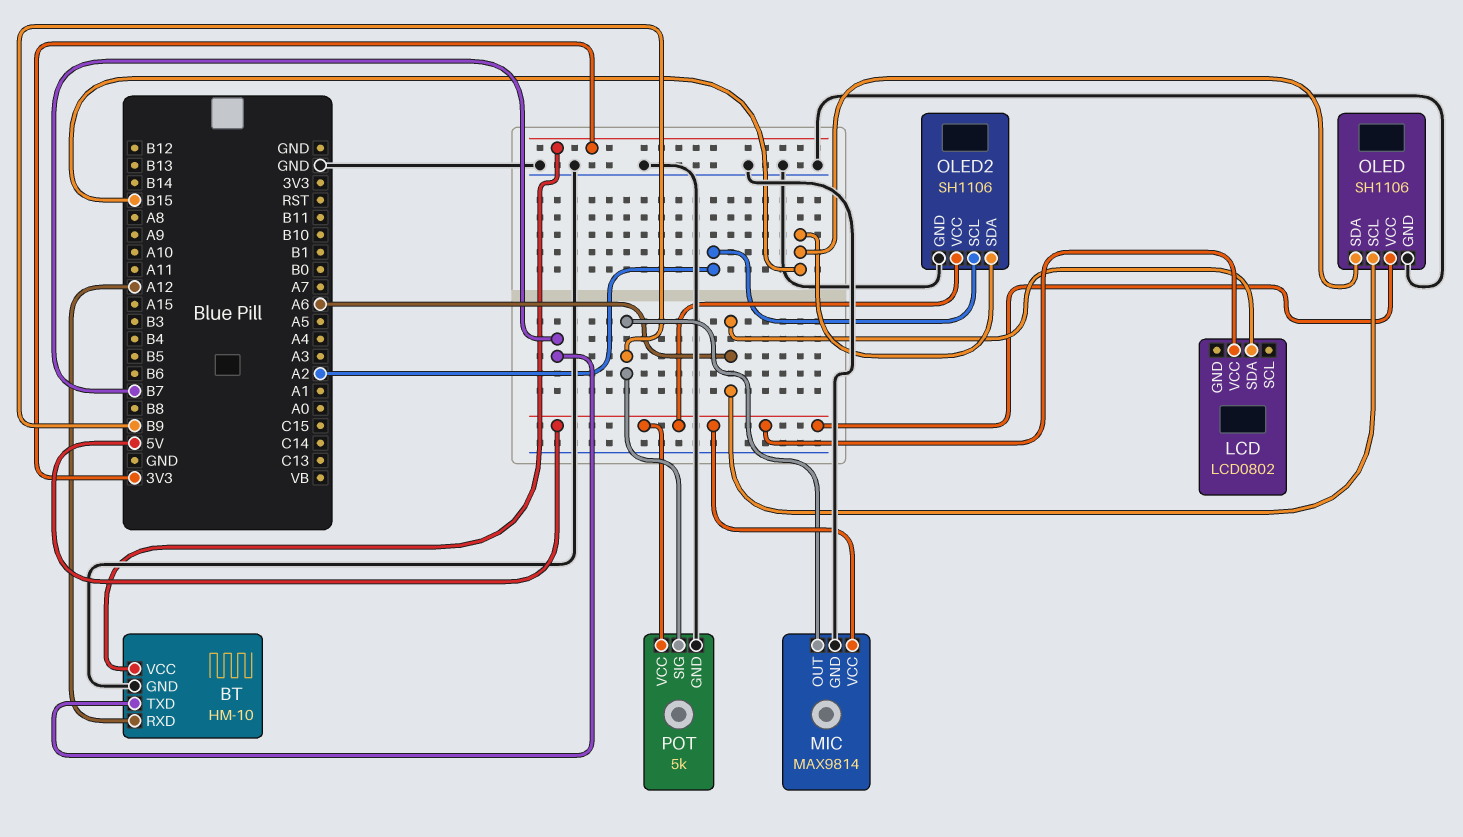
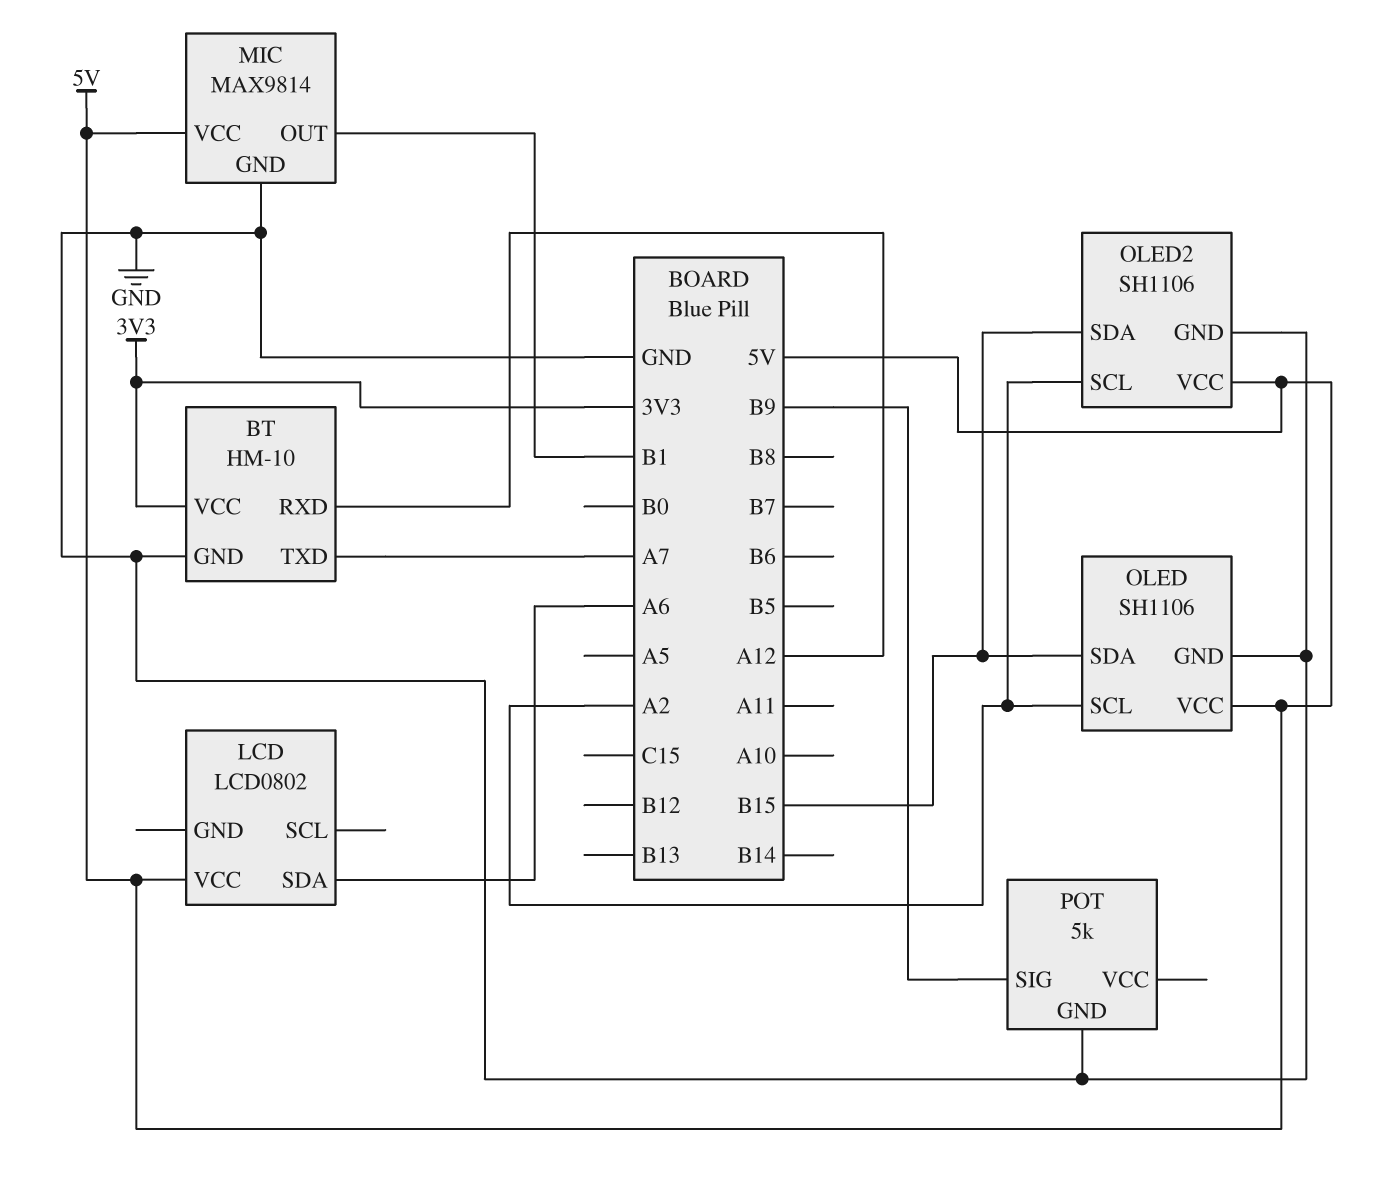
BT pin TXD: B7 -> A7
MIC pin OUT: B9 -> B1
OLED pin SCL: A6 -> A2
POT pin VCC: 5V -> none

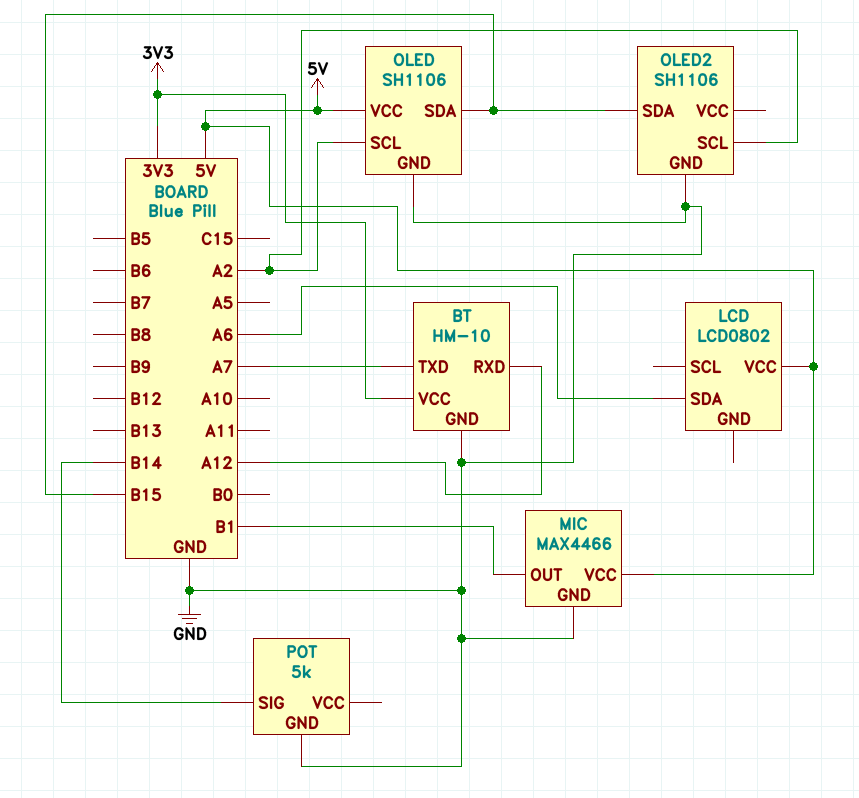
MIC: MAX9814 -> MAX4466
OLED2 pin VCC: 5V -> none
POT pin SIG: B9 -> B14

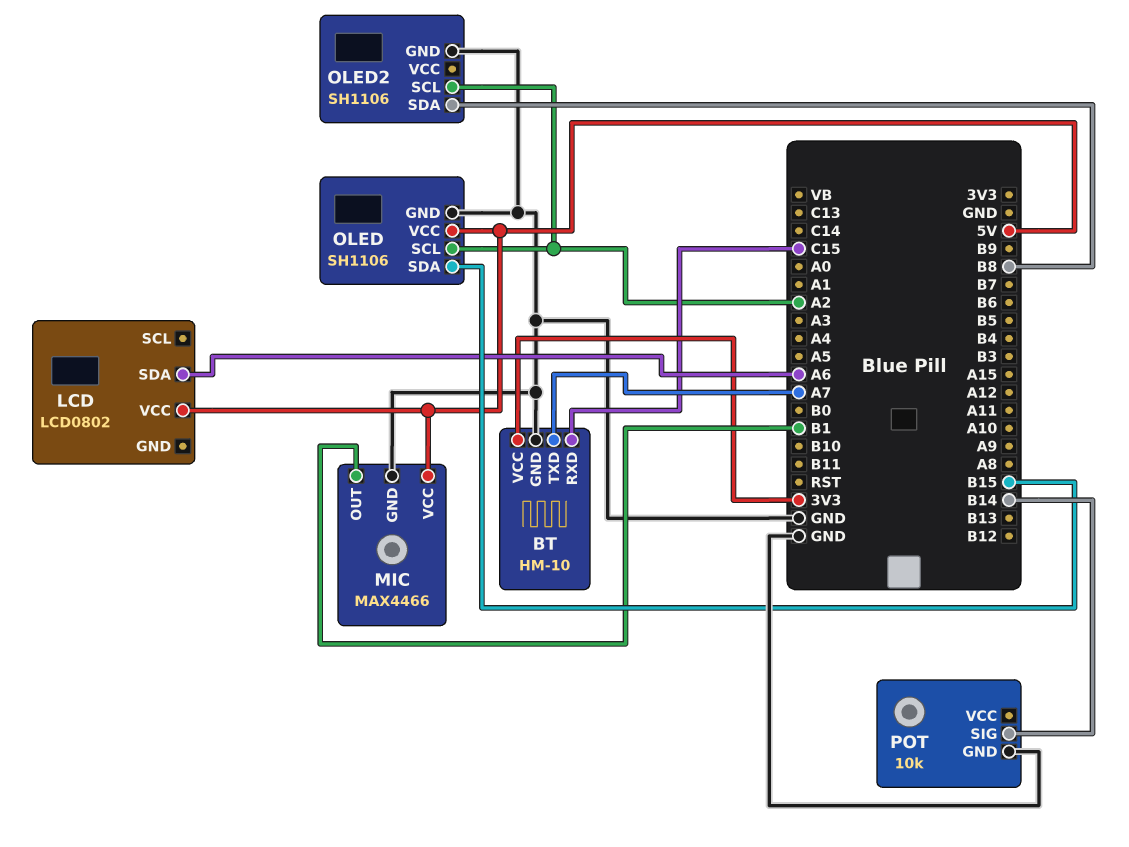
BT pin RXD: A12 -> C15
OLED2 pin SDA: B15 -> B8
POT: 5k -> 10k

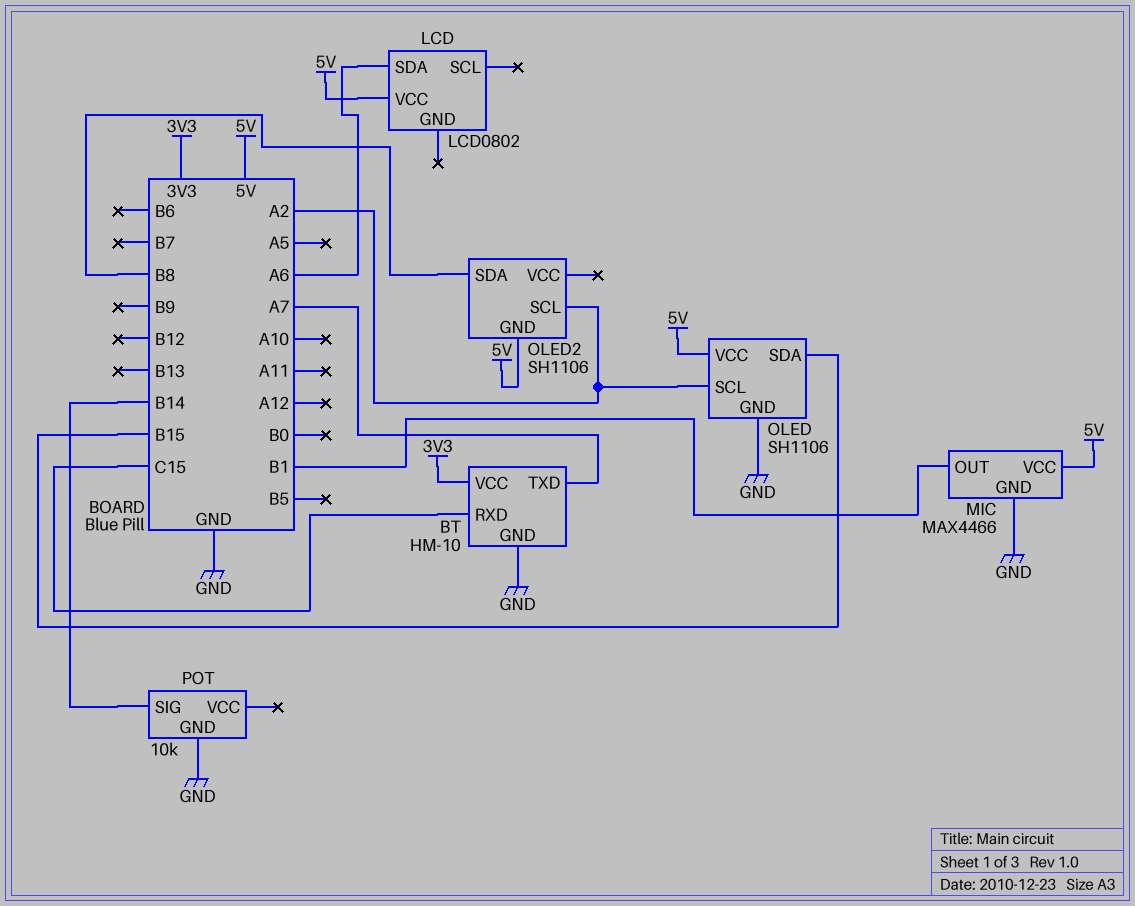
OLED2 pin GND: GND -> 5V

